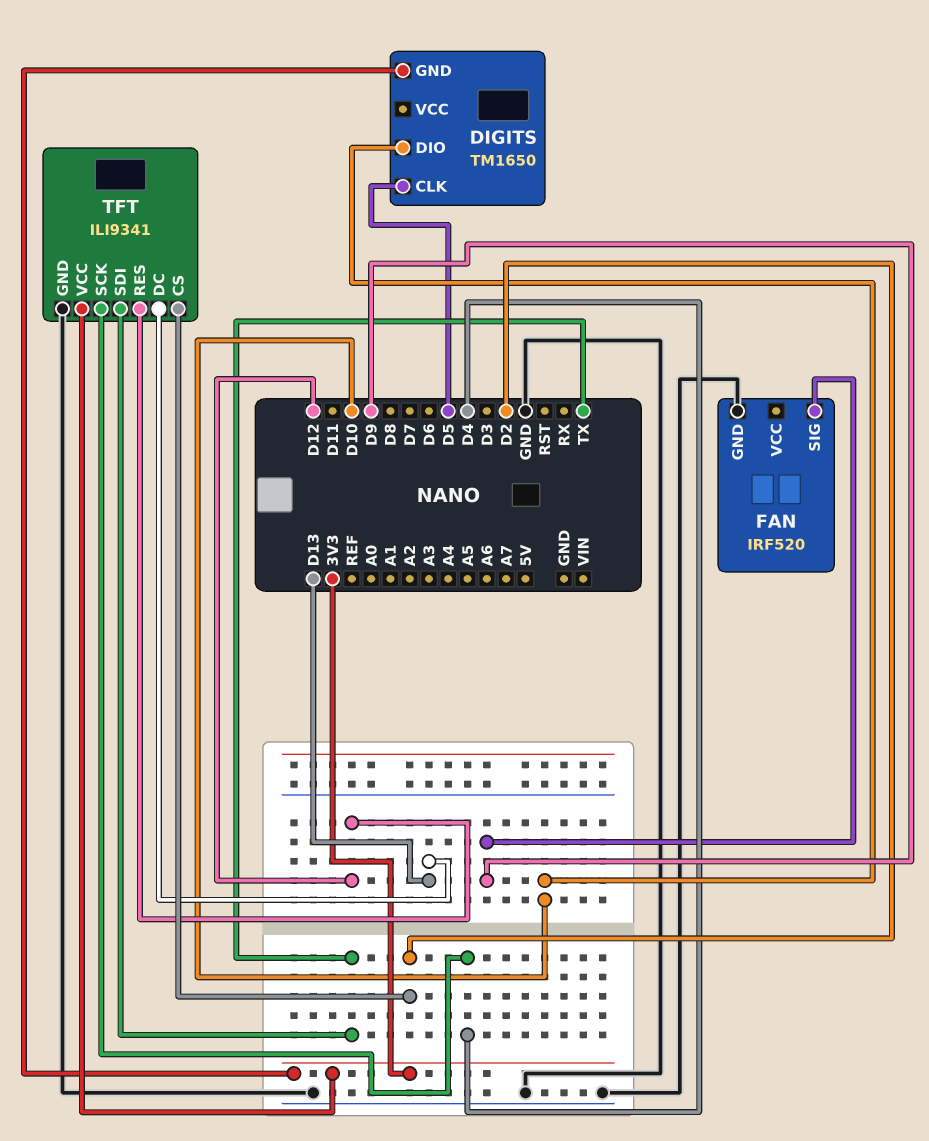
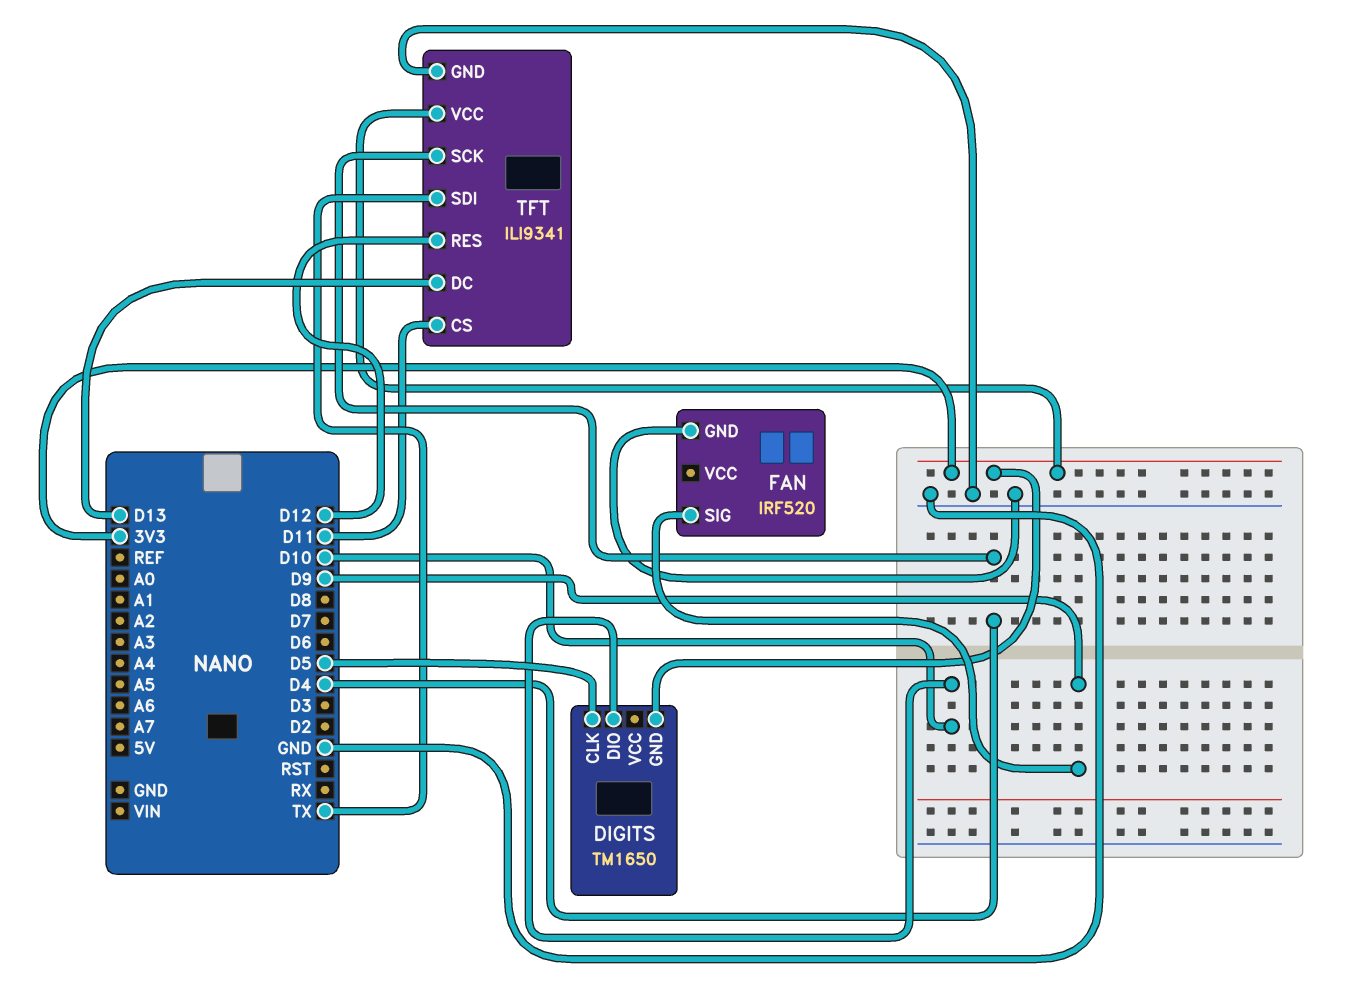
TFT pin CS: D2 -> D11

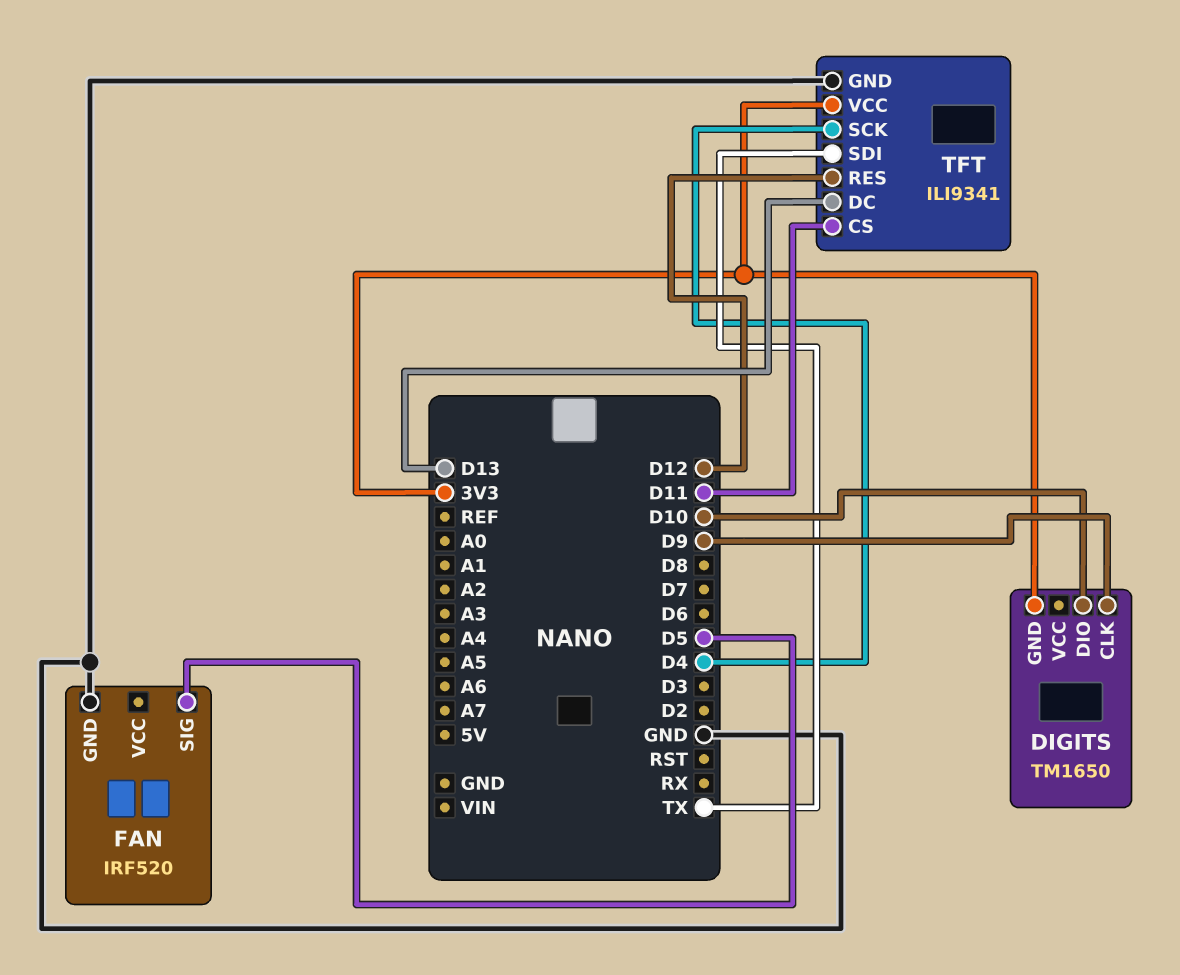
DIGITS pin CLK: D5 -> D9
FAN pin SIG: D9 -> D5

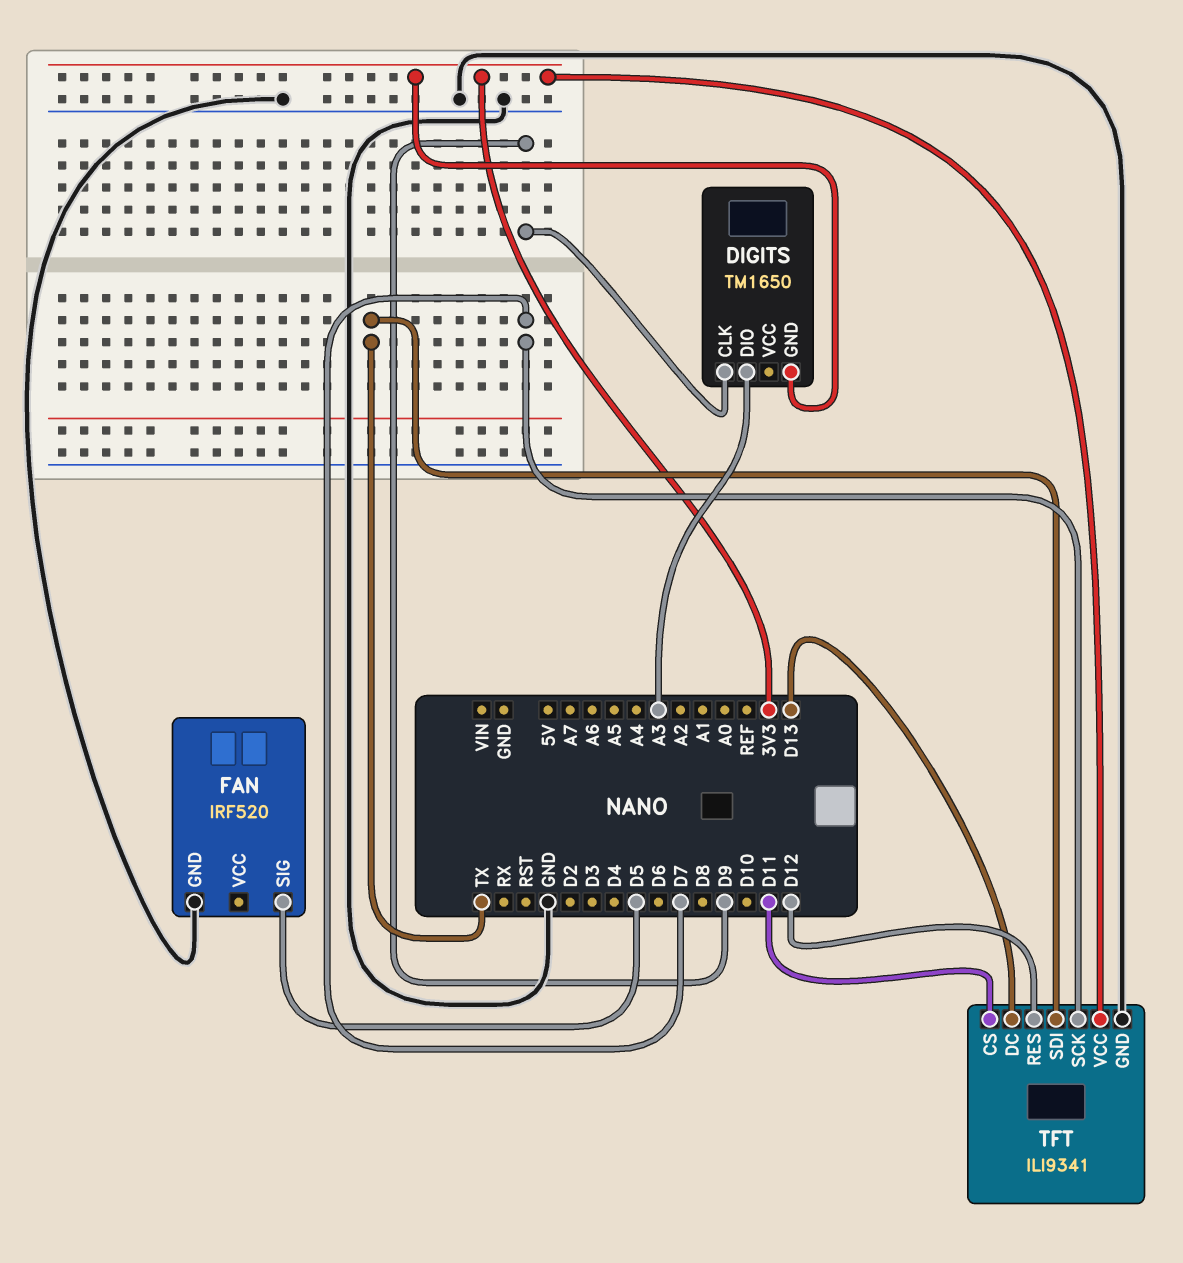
DIGITS pin DIO: D10 -> A3
TFT pin SCK: D4 -> D7

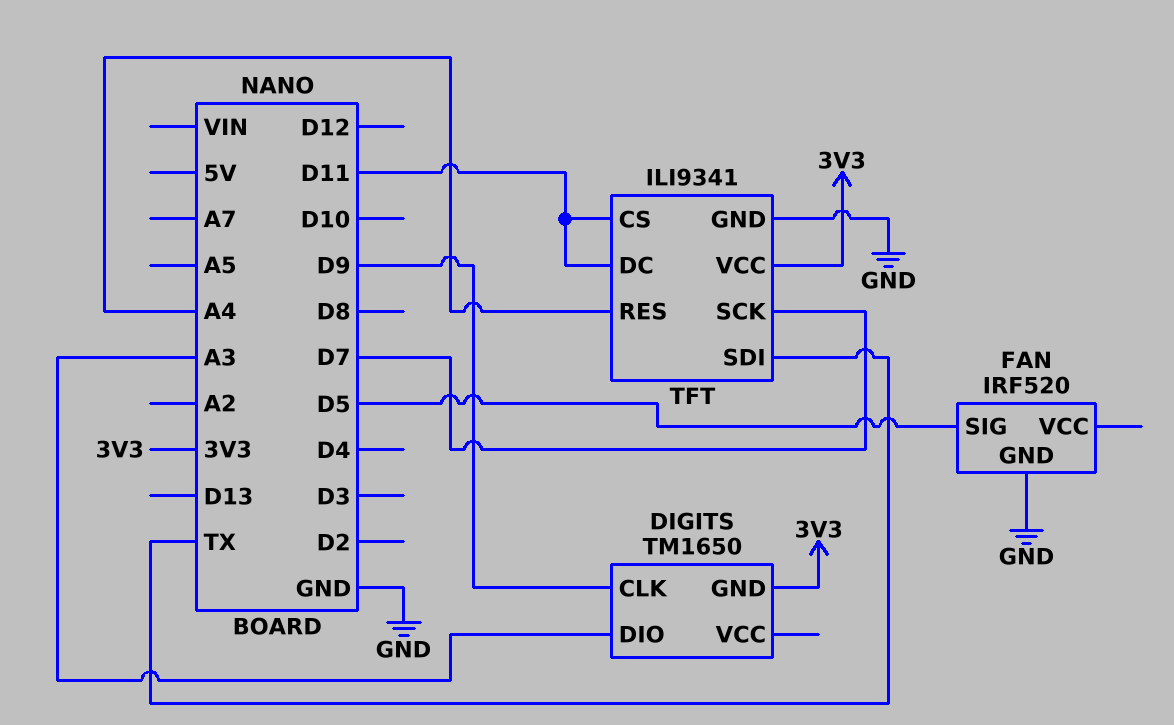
TFT pin DC: D13 -> D11
TFT pin RES: D12 -> A4

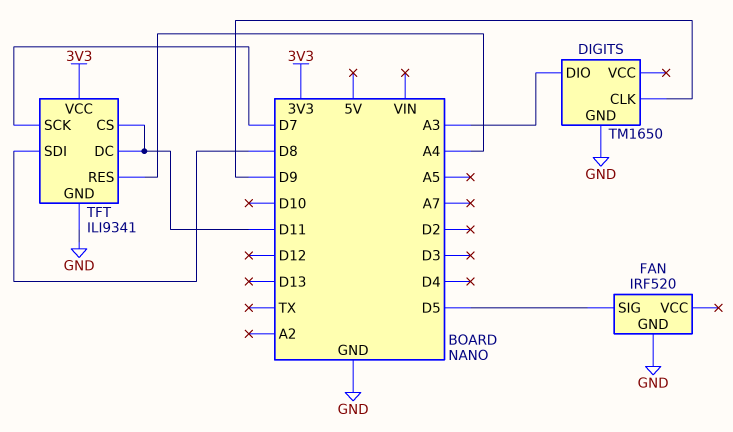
DIGITS pin GND: 3V3 -> GND
TFT pin SDI: TX -> D8

